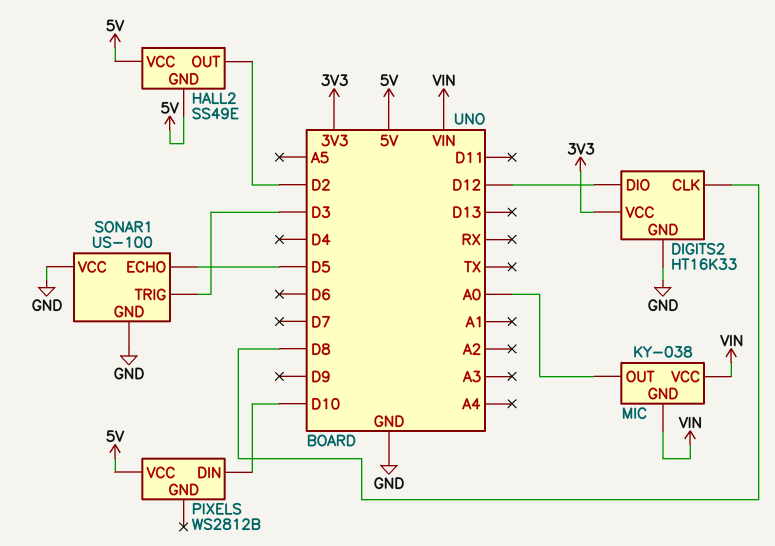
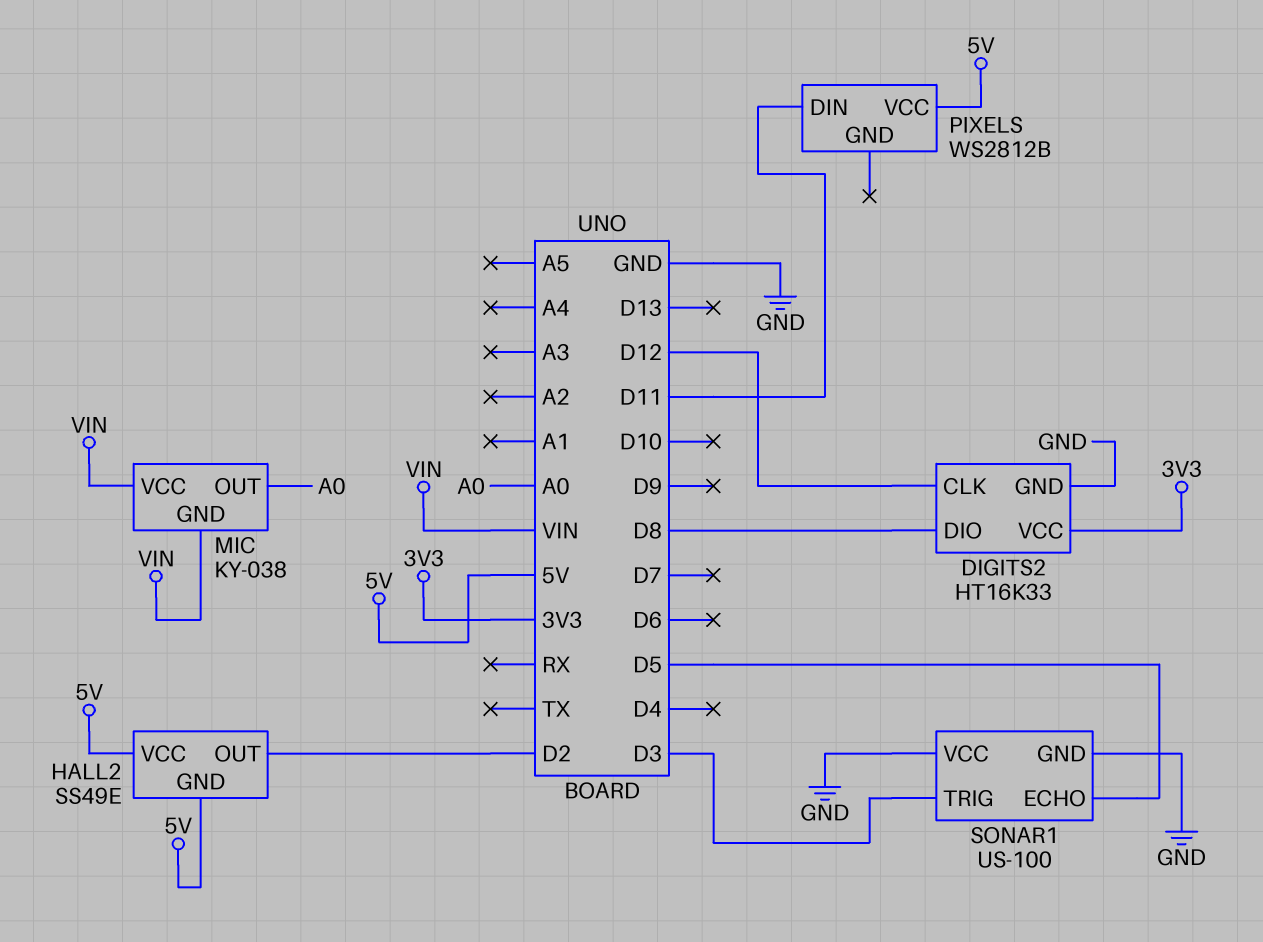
DIGITS2 pin CLK: D8 -> D12
DIGITS2 pin DIO: D12 -> D8
PIXELS pin DIN: D10 -> D11

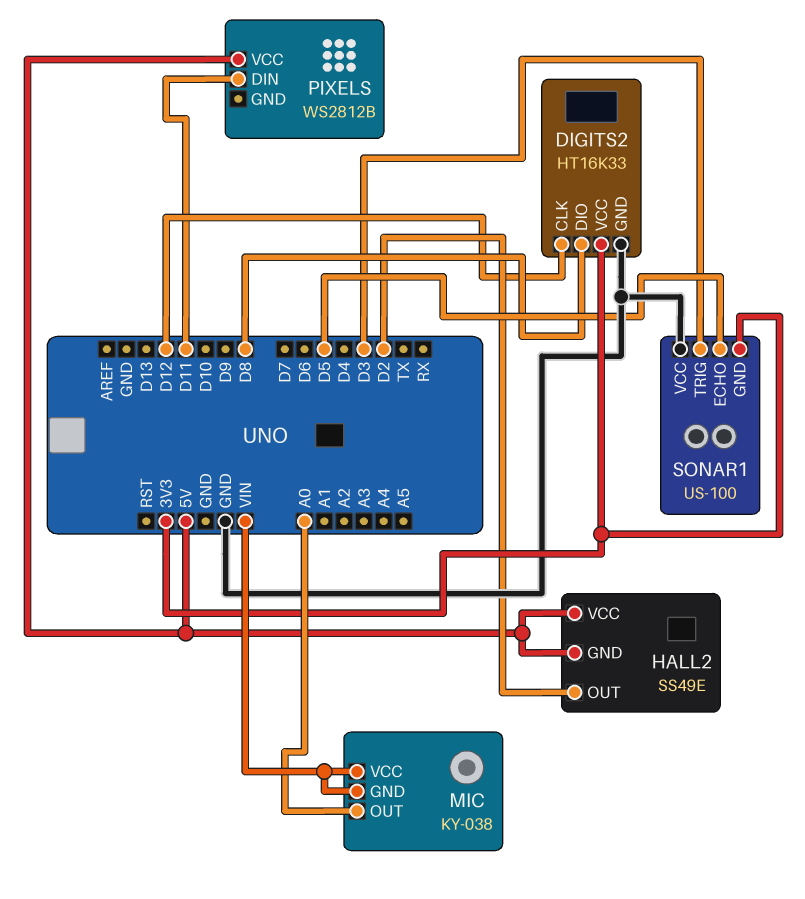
SONAR1 pin GND: GND -> 3V3

